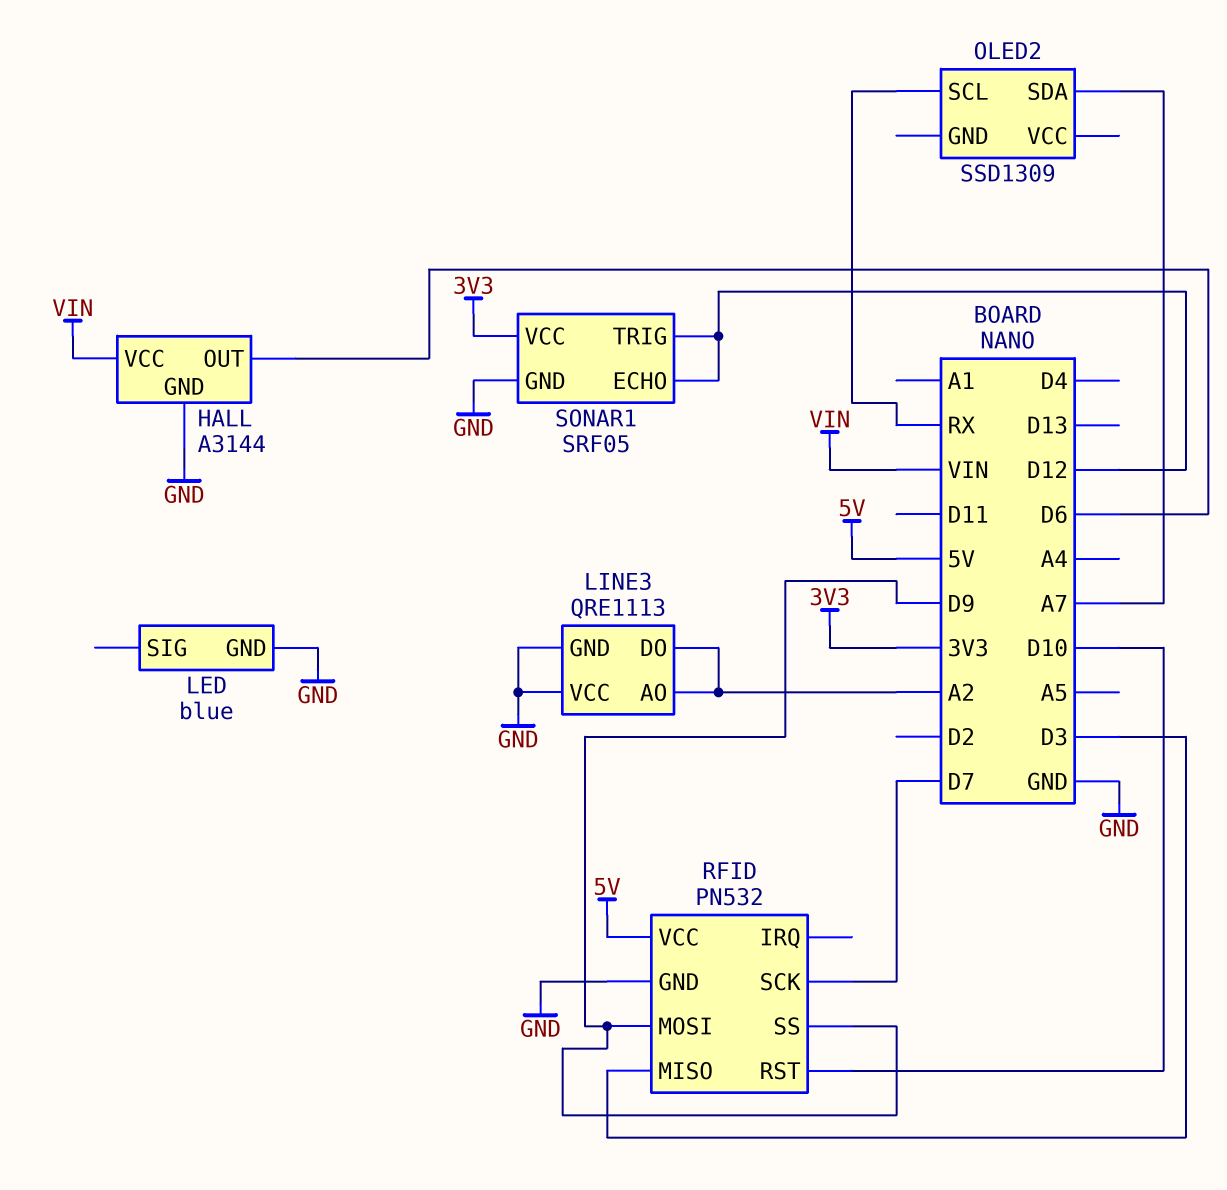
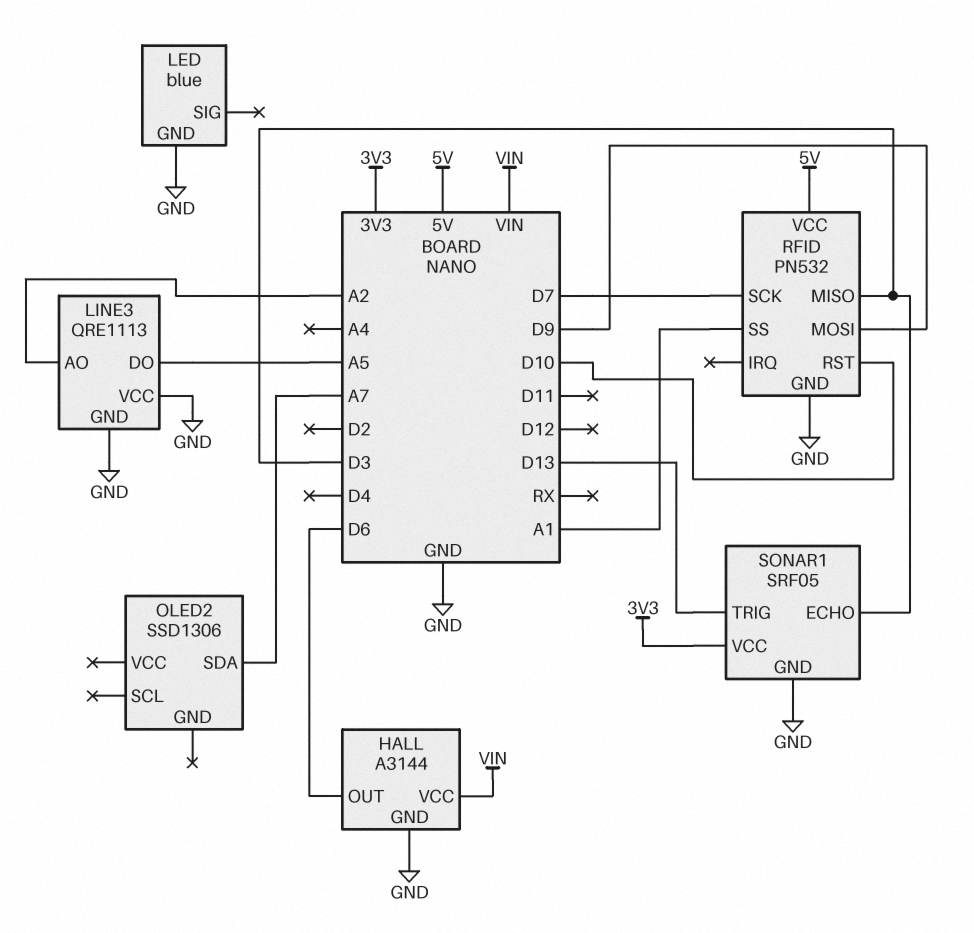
LINE3 pin DO: A2 -> A5
OLED2: SSD1309 -> SSD1306
OLED2 pin SCL: RX -> none
RFID pin SS: D9 -> A1
SONAR1 pin ECHO: D12 -> D3
SONAR1 pin TRIG: D12 -> D13

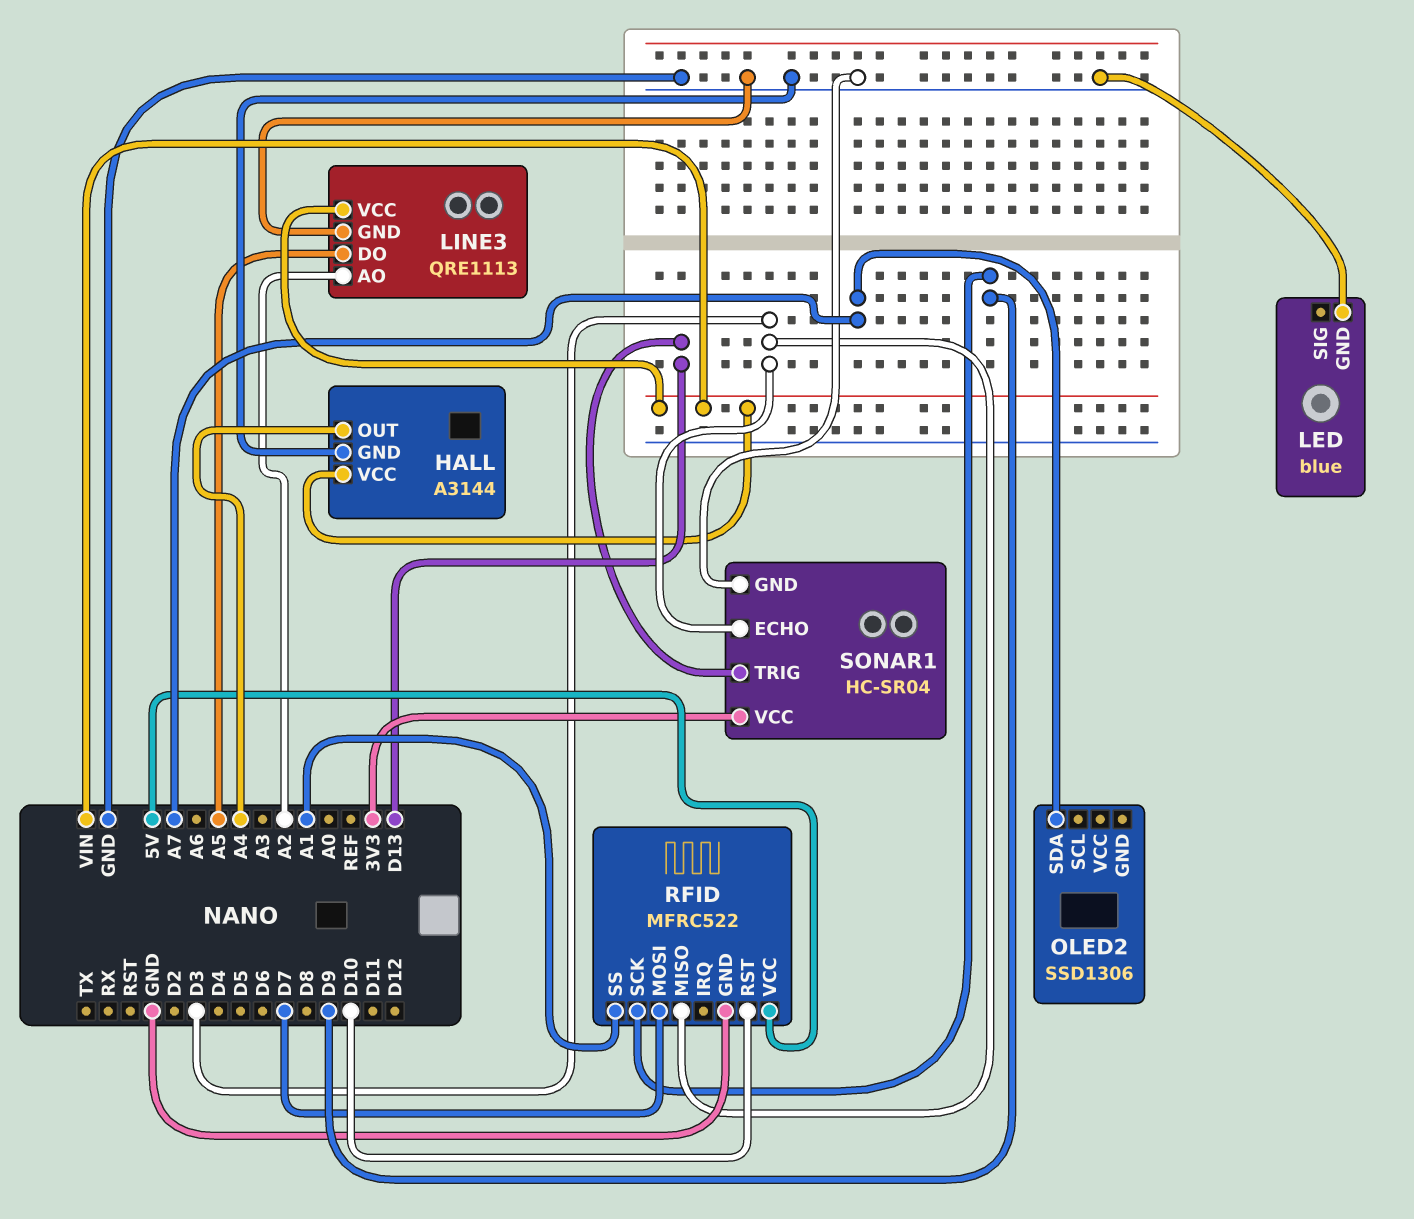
HALL pin OUT: D6 -> A4
LINE3 pin VCC: GND -> VIN
RFID: PN532 -> MFRC522
RFID pin MOSI: D9 -> D7
RFID pin SCK: D7 -> D9
SONAR1: SRF05 -> HC-SR04

